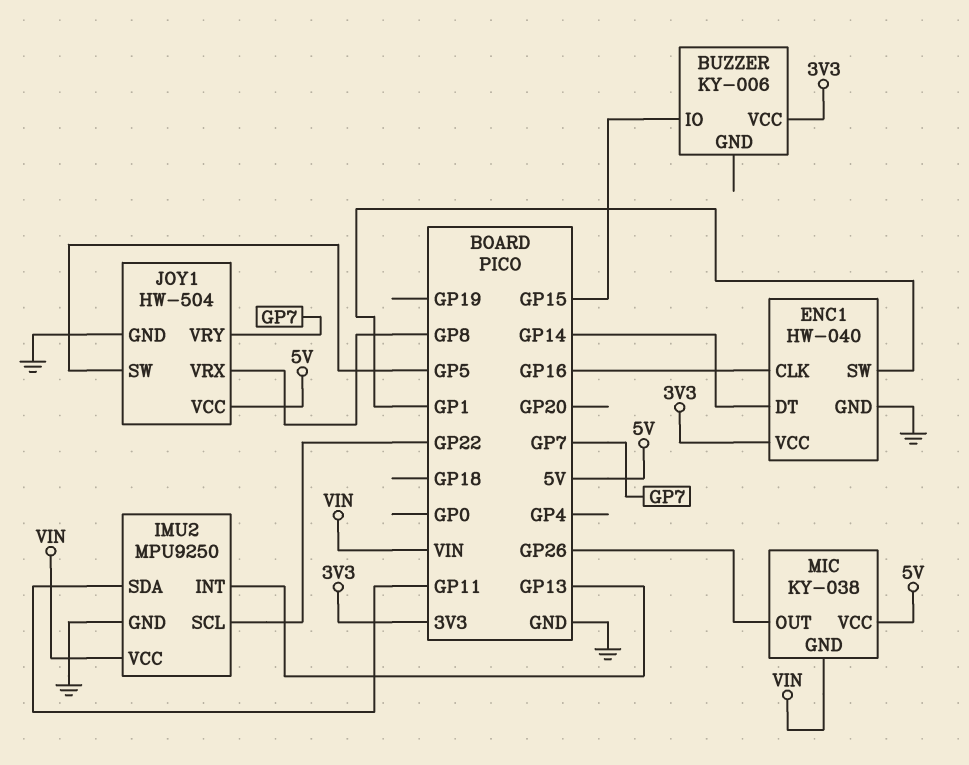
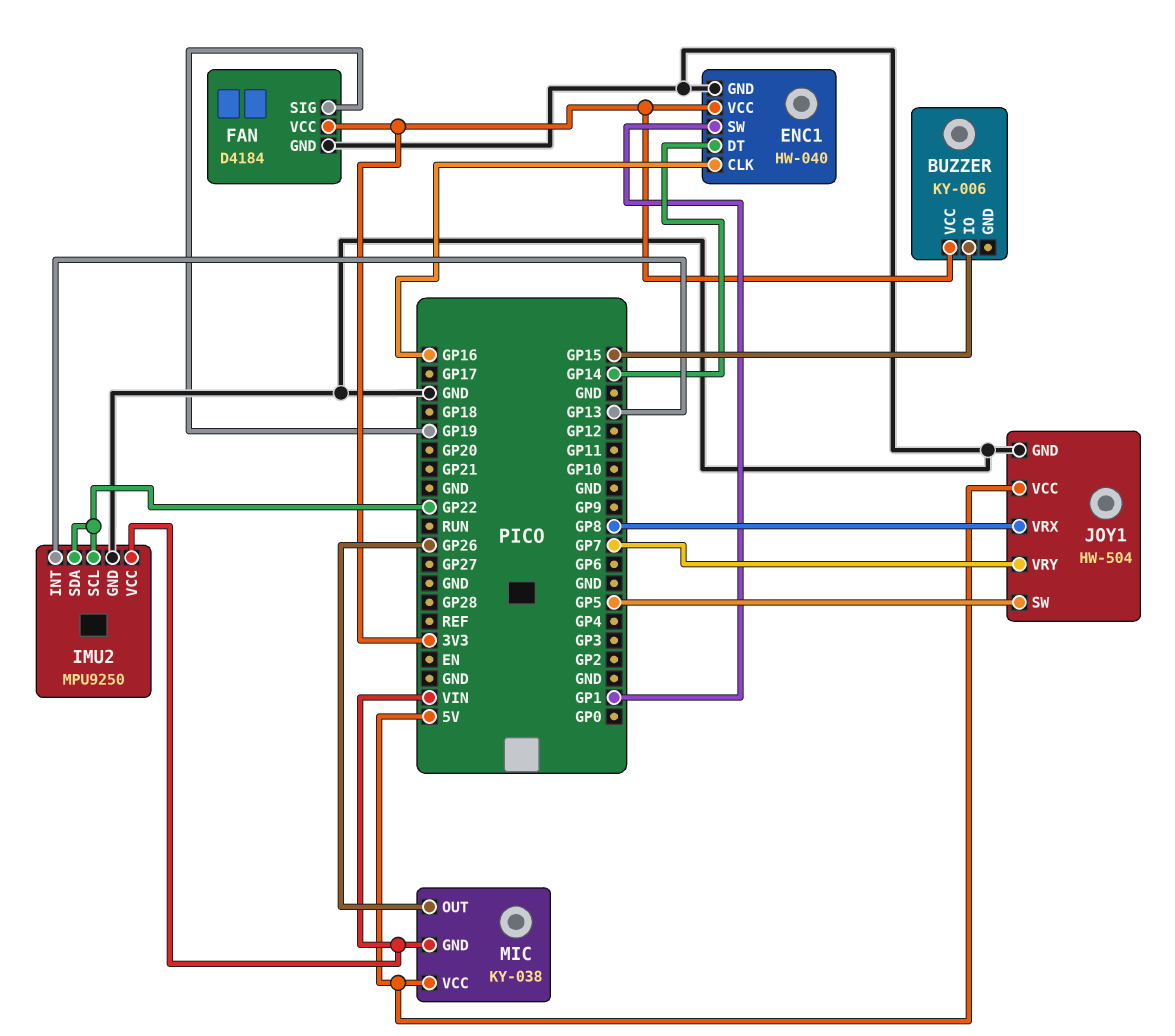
FAN: none -> D4184
FAN pin GND: none -> GND
FAN pin SIG: none -> GP19
FAN pin VCC: none -> 3V3
IMU2 pin SDA: GP11 -> GP22

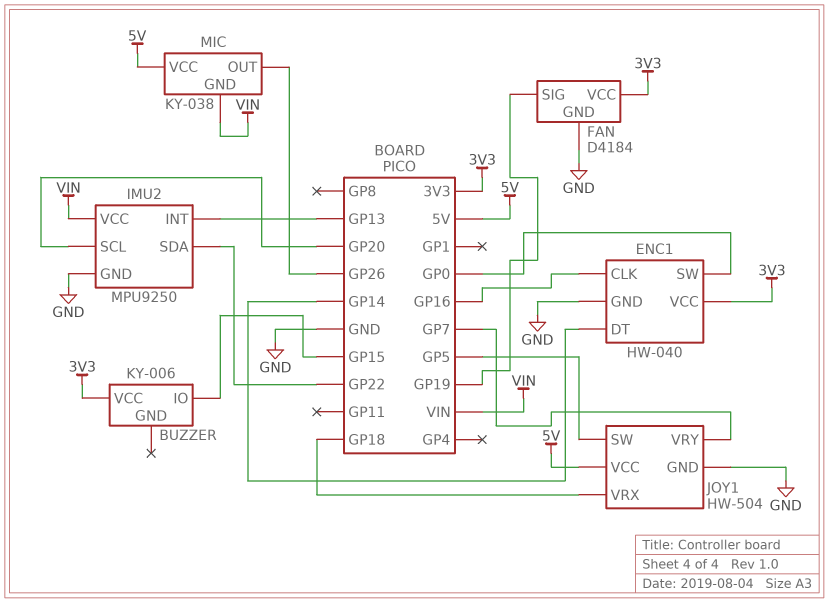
ENC1 pin SW: GP1 -> GP0
IMU2 pin SCL: GP22 -> GP20
JOY1 pin VRX: GP8 -> GP18

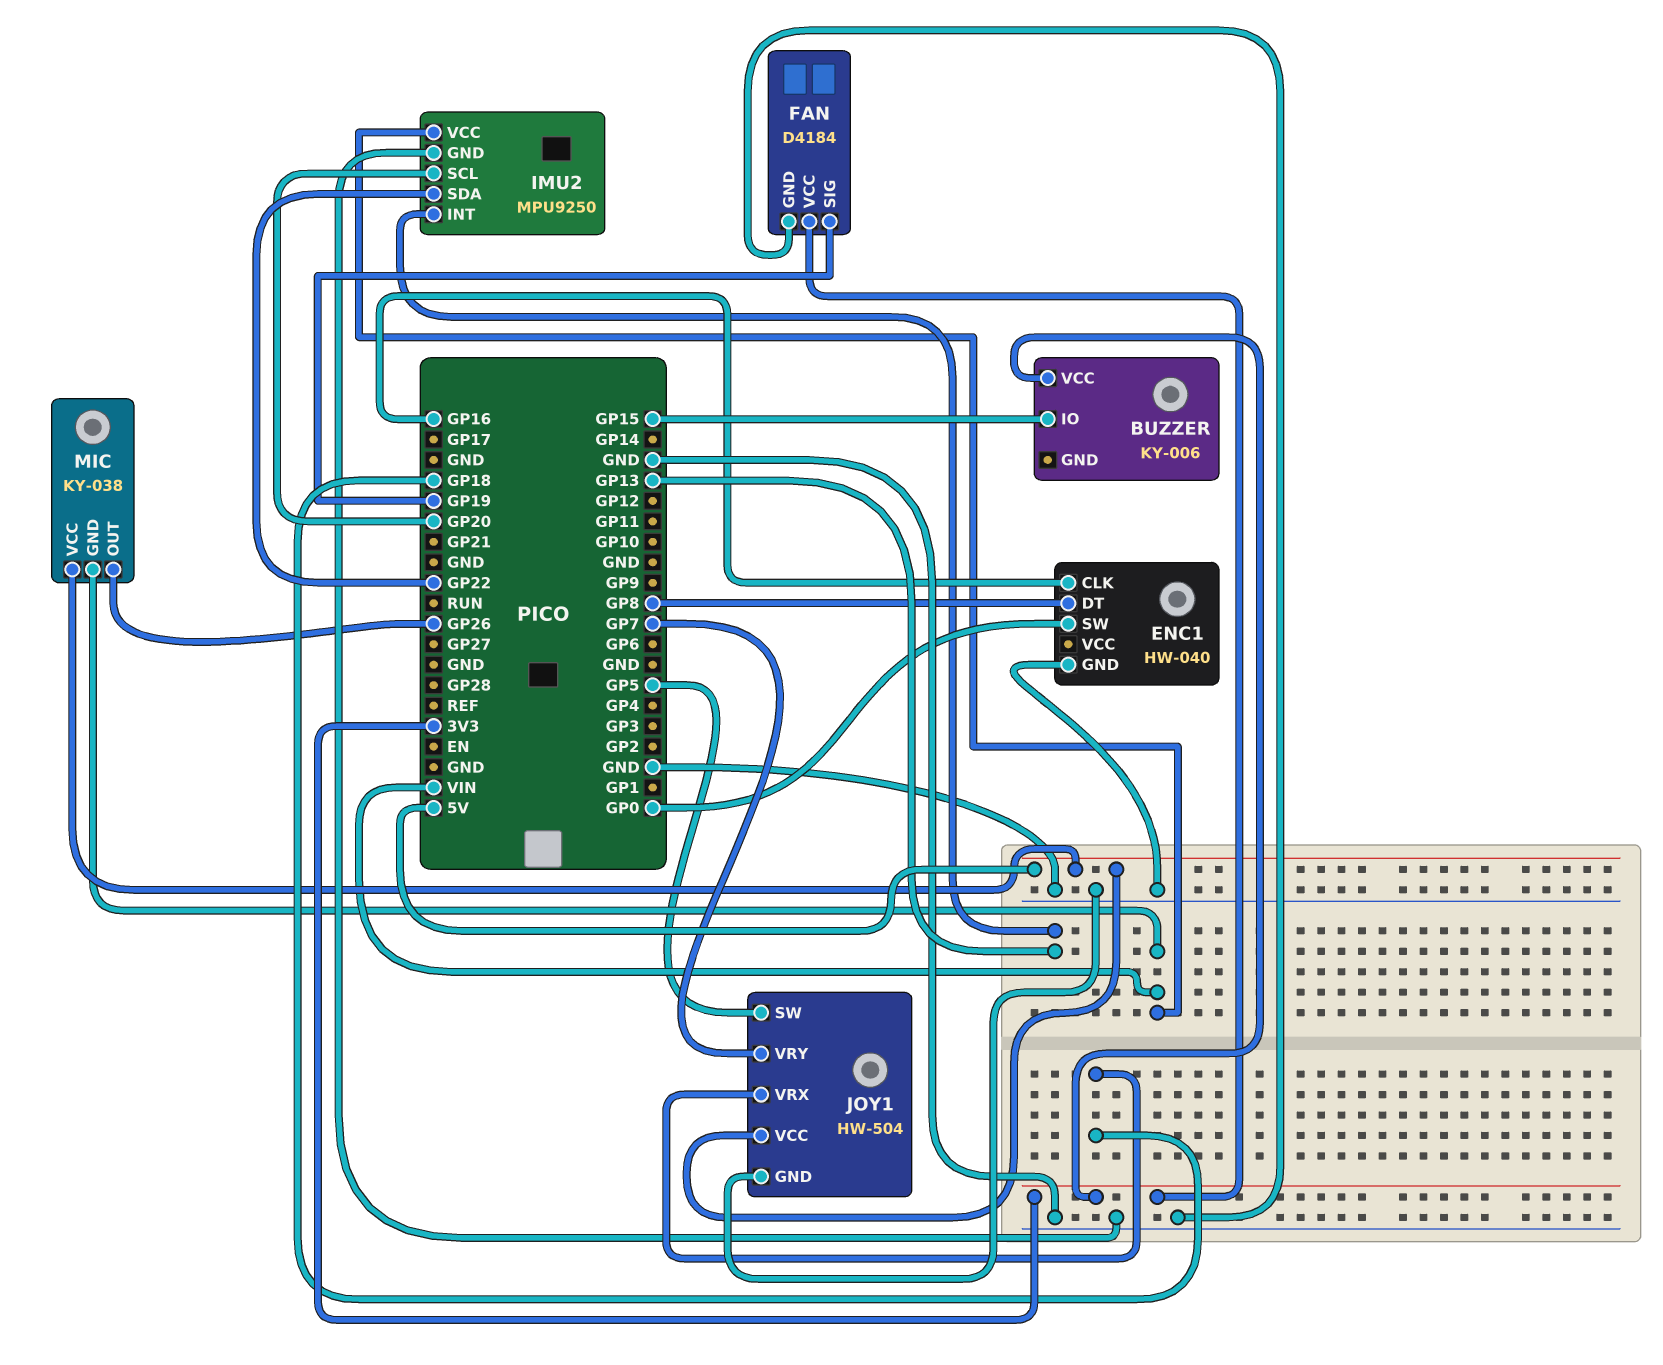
ENC1 pin DT: GP14 -> GP8
ENC1 pin VCC: 3V3 -> none

